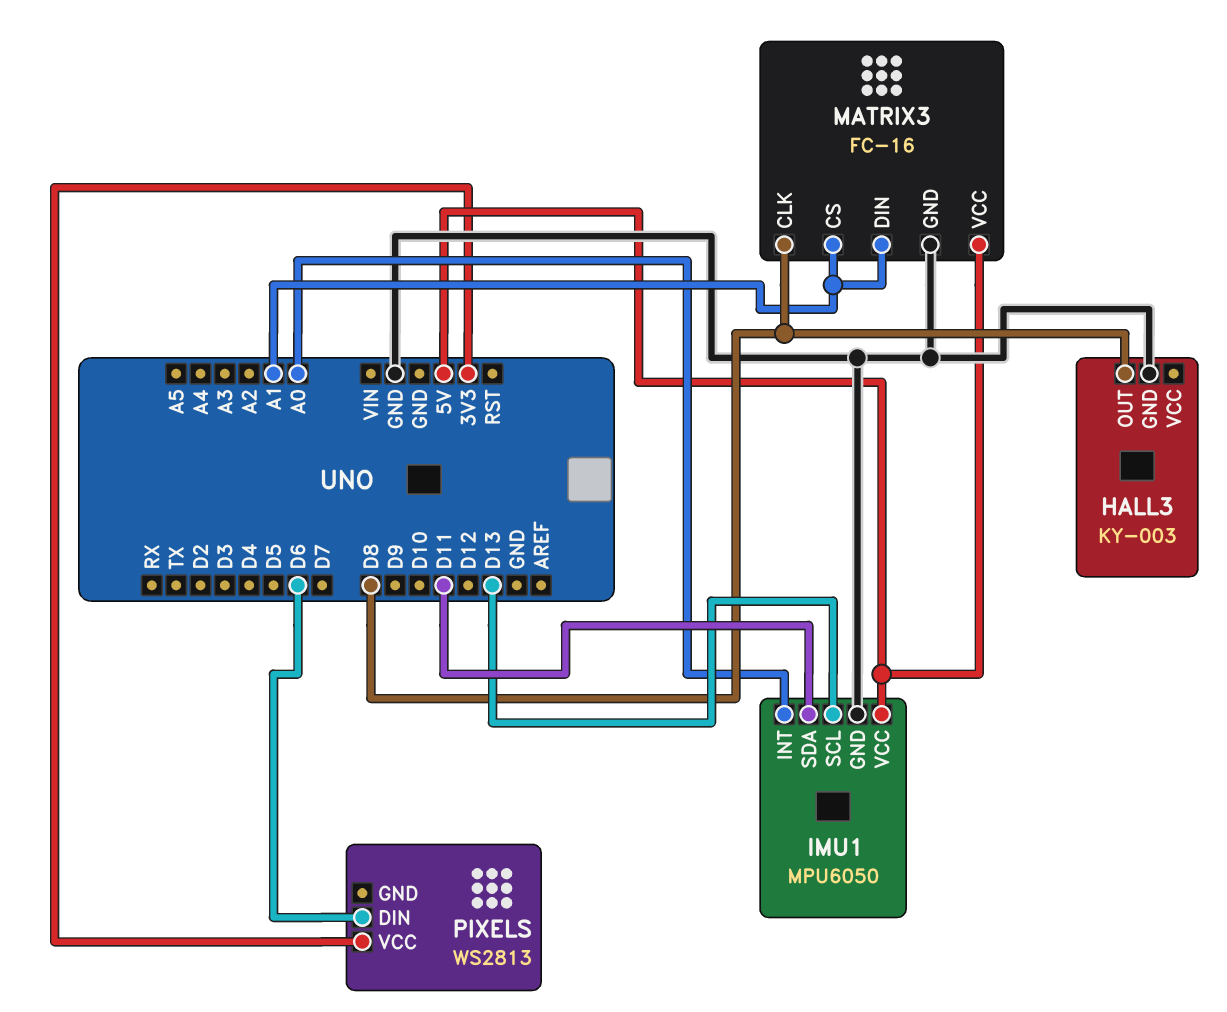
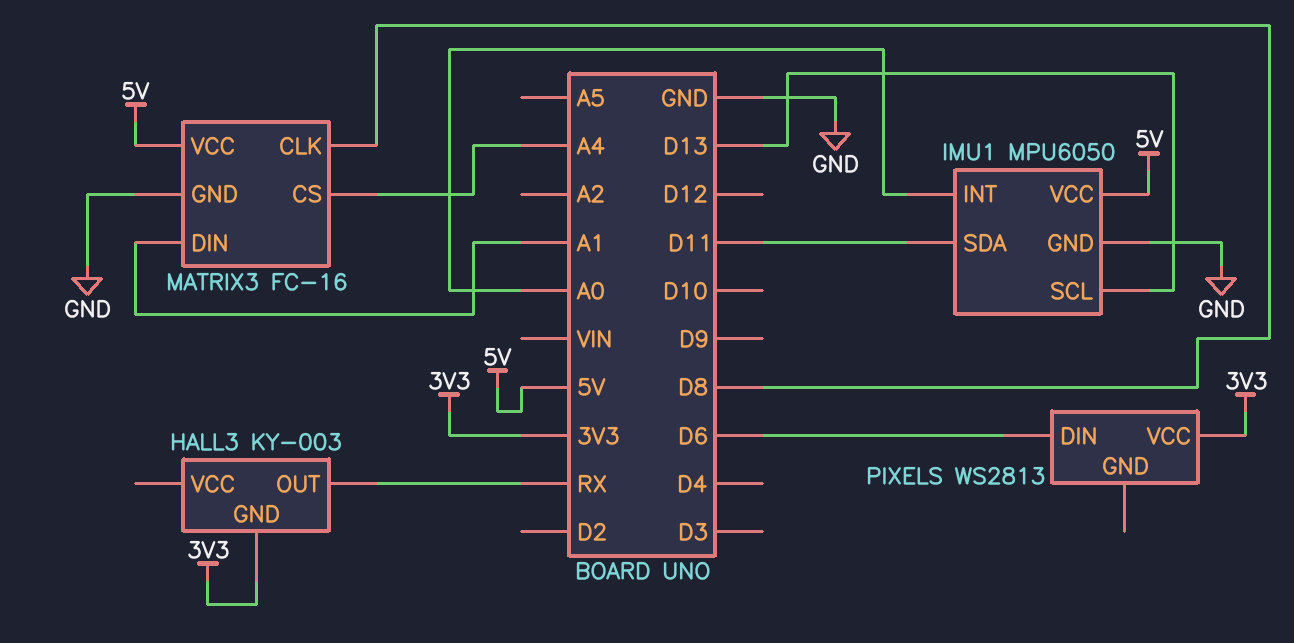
HALL3 pin GND: GND -> 3V3
HALL3 pin OUT: D8 -> RX
MATRIX3 pin CS: A1 -> A4

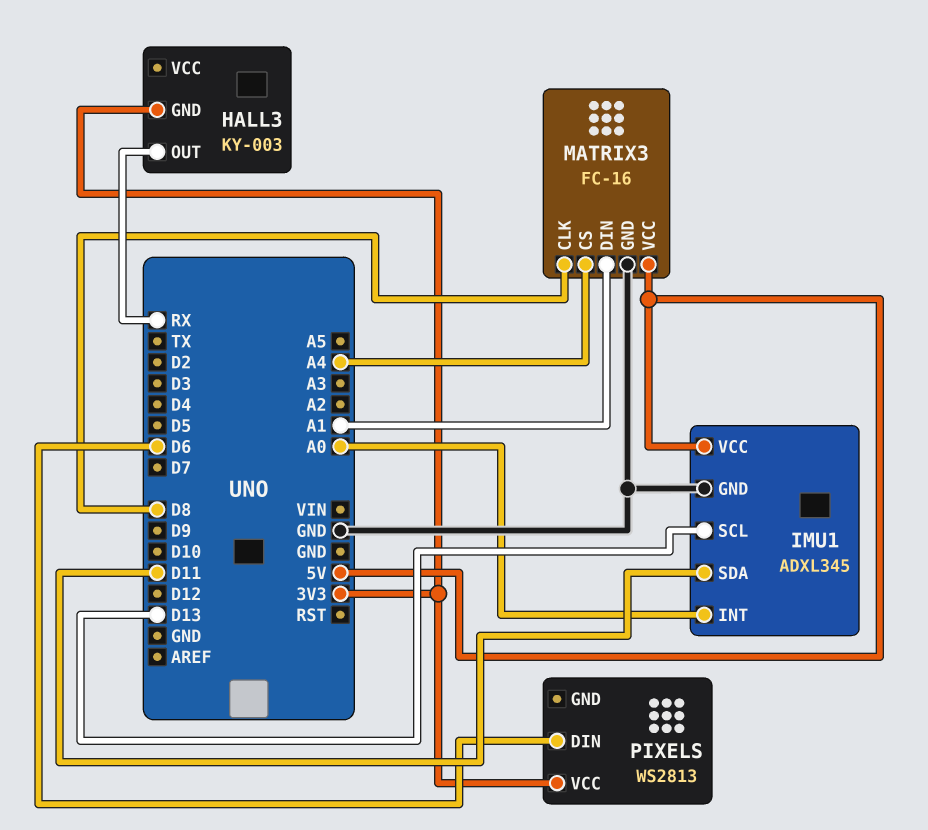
IMU1: MPU6050 -> ADXL345

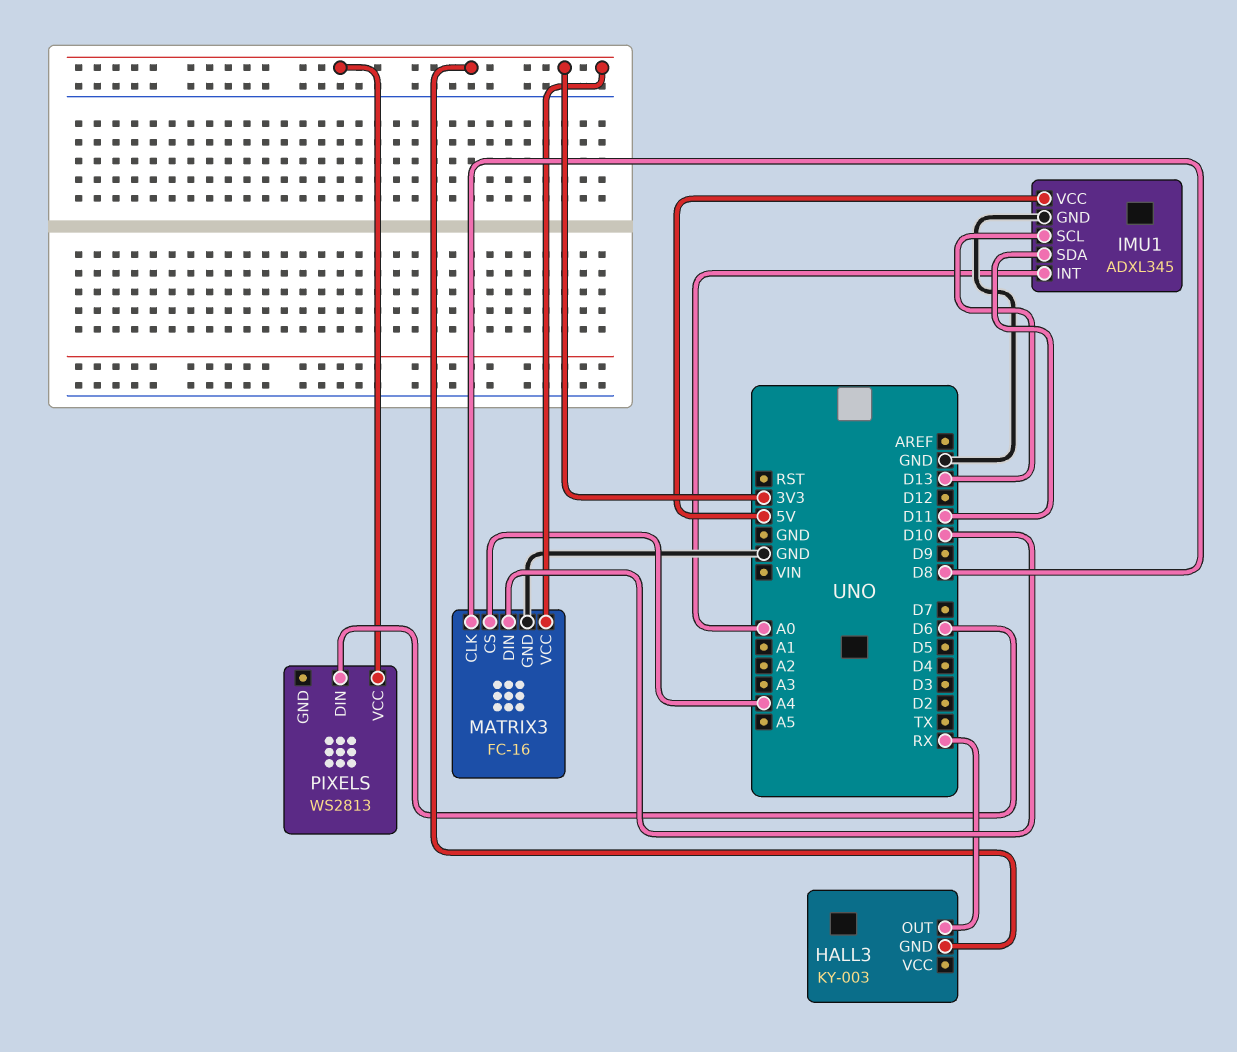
MATRIX3 pin DIN: A1 -> D10
MATRIX3 pin VCC: 5V -> 3V3

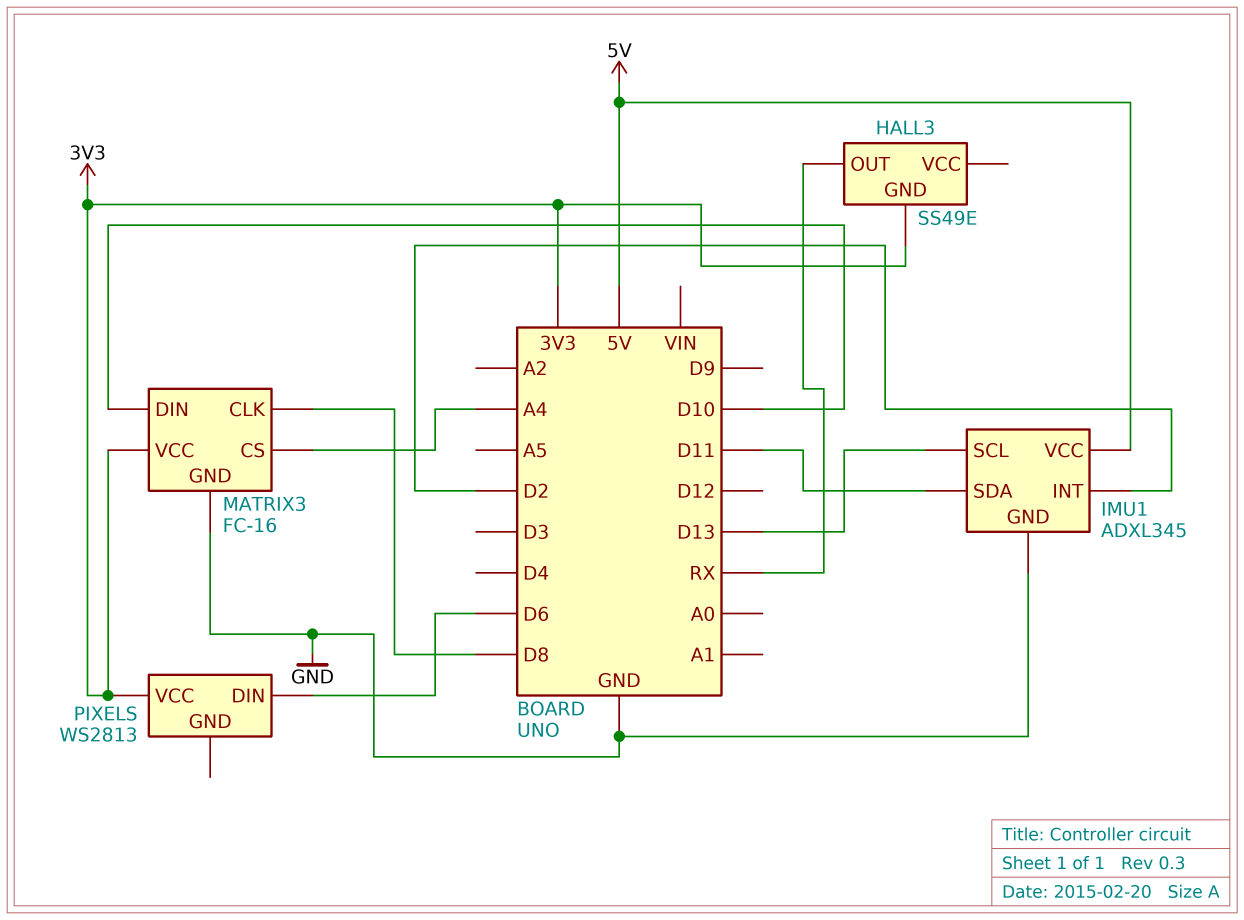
HALL3: KY-003 -> SS49E
IMU1 pin INT: A0 -> D2

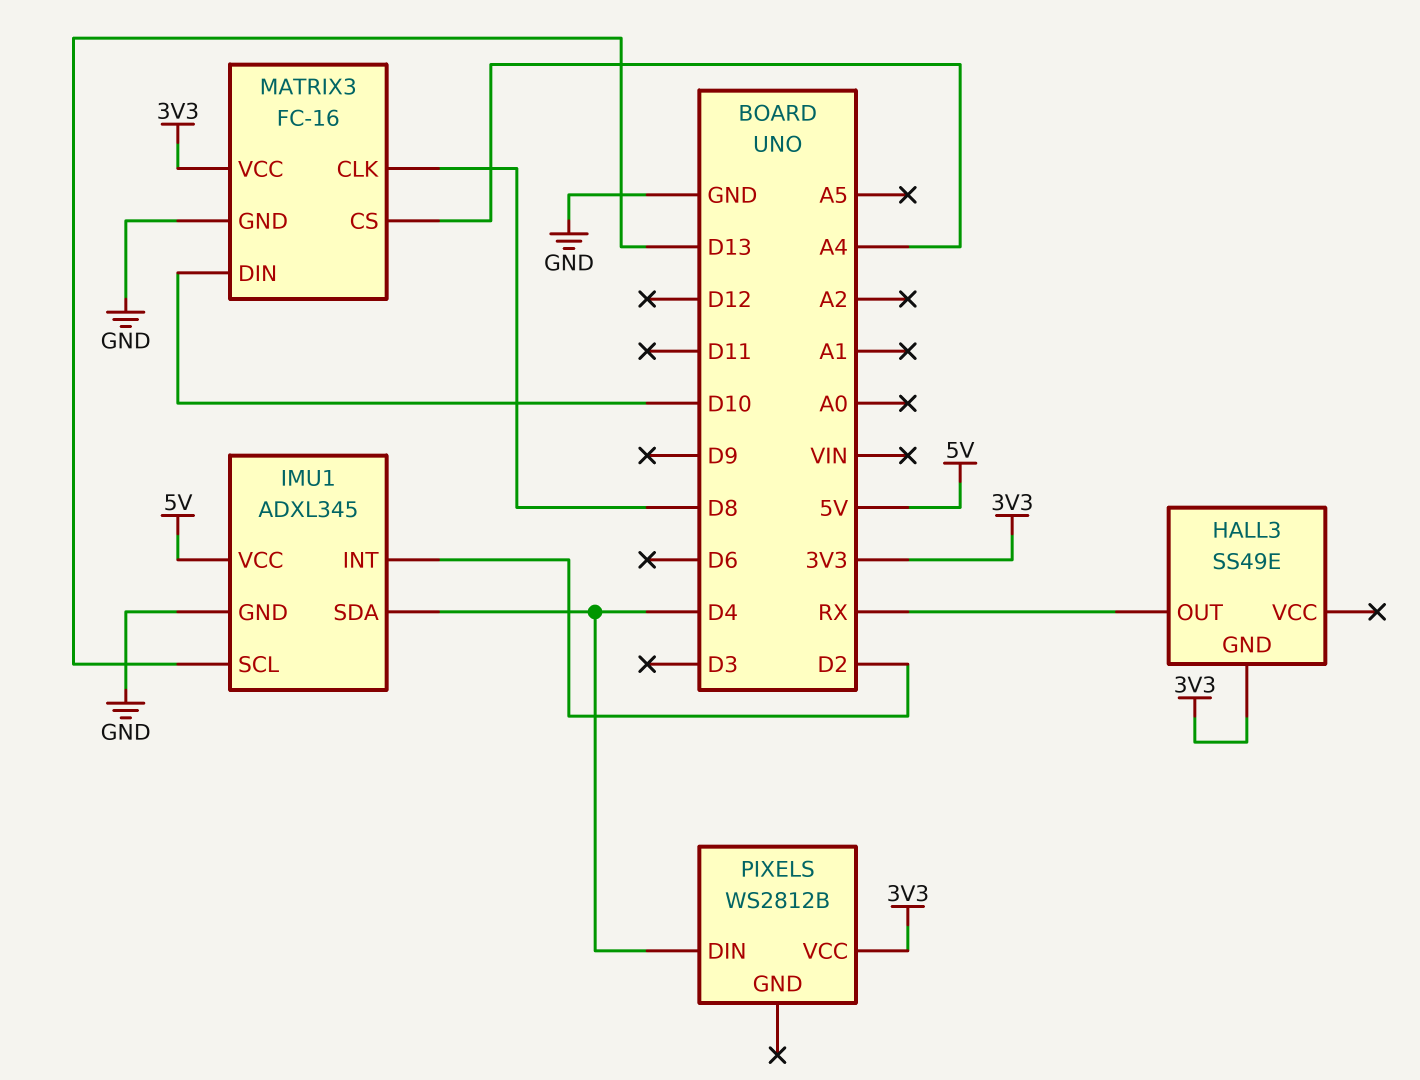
IMU1 pin SDA: D11 -> D4
PIXELS: WS2813 -> WS2812B
PIXELS pin DIN: D6 -> D4

